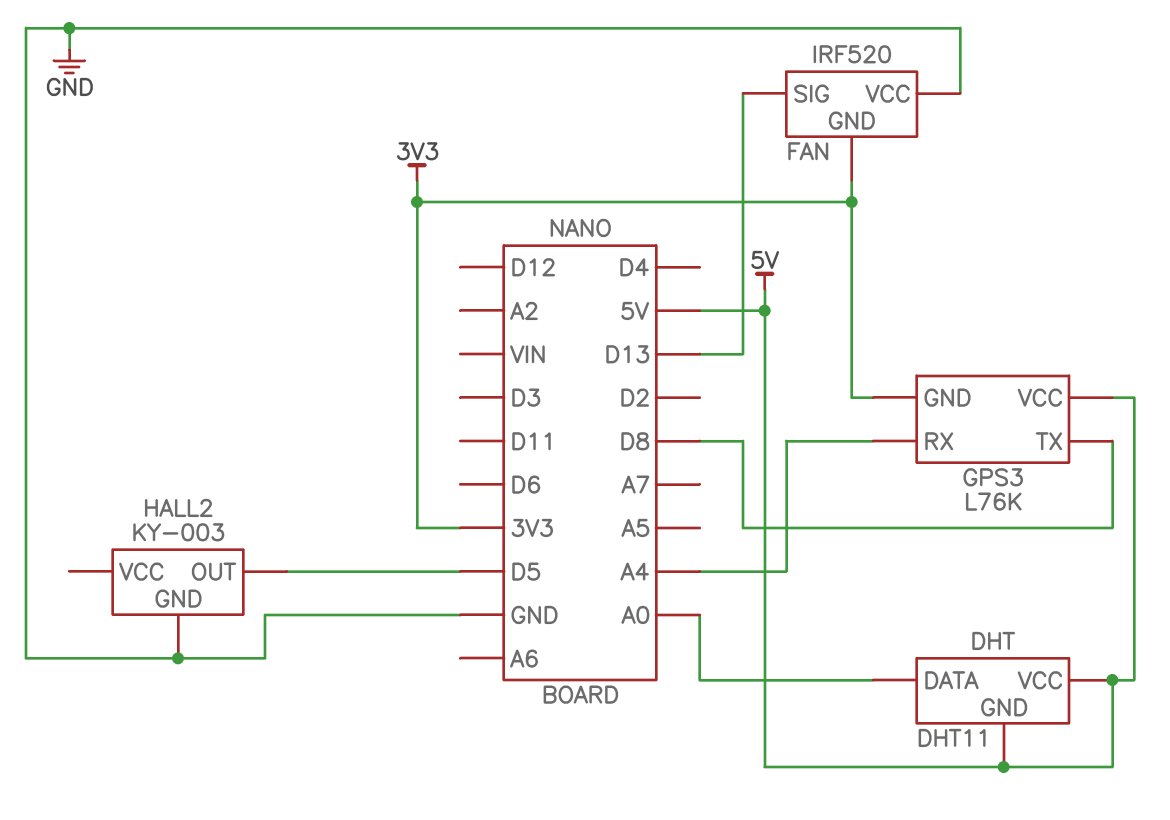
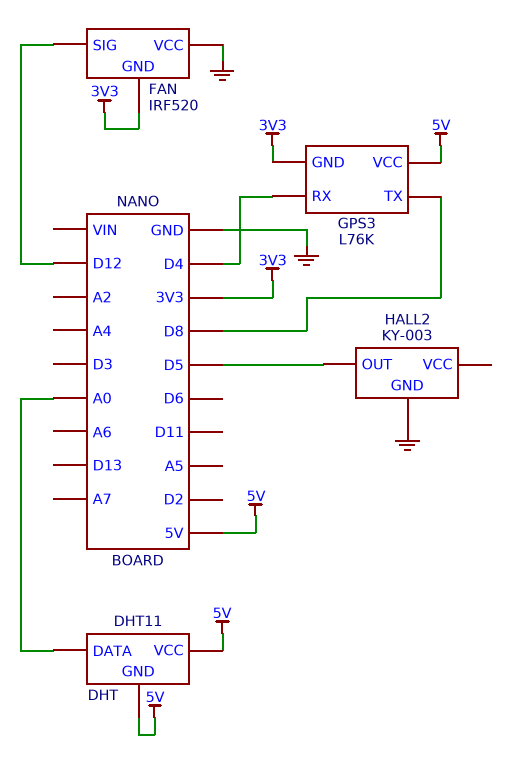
FAN pin SIG: D13 -> D12
GPS3 pin RX: A4 -> D4

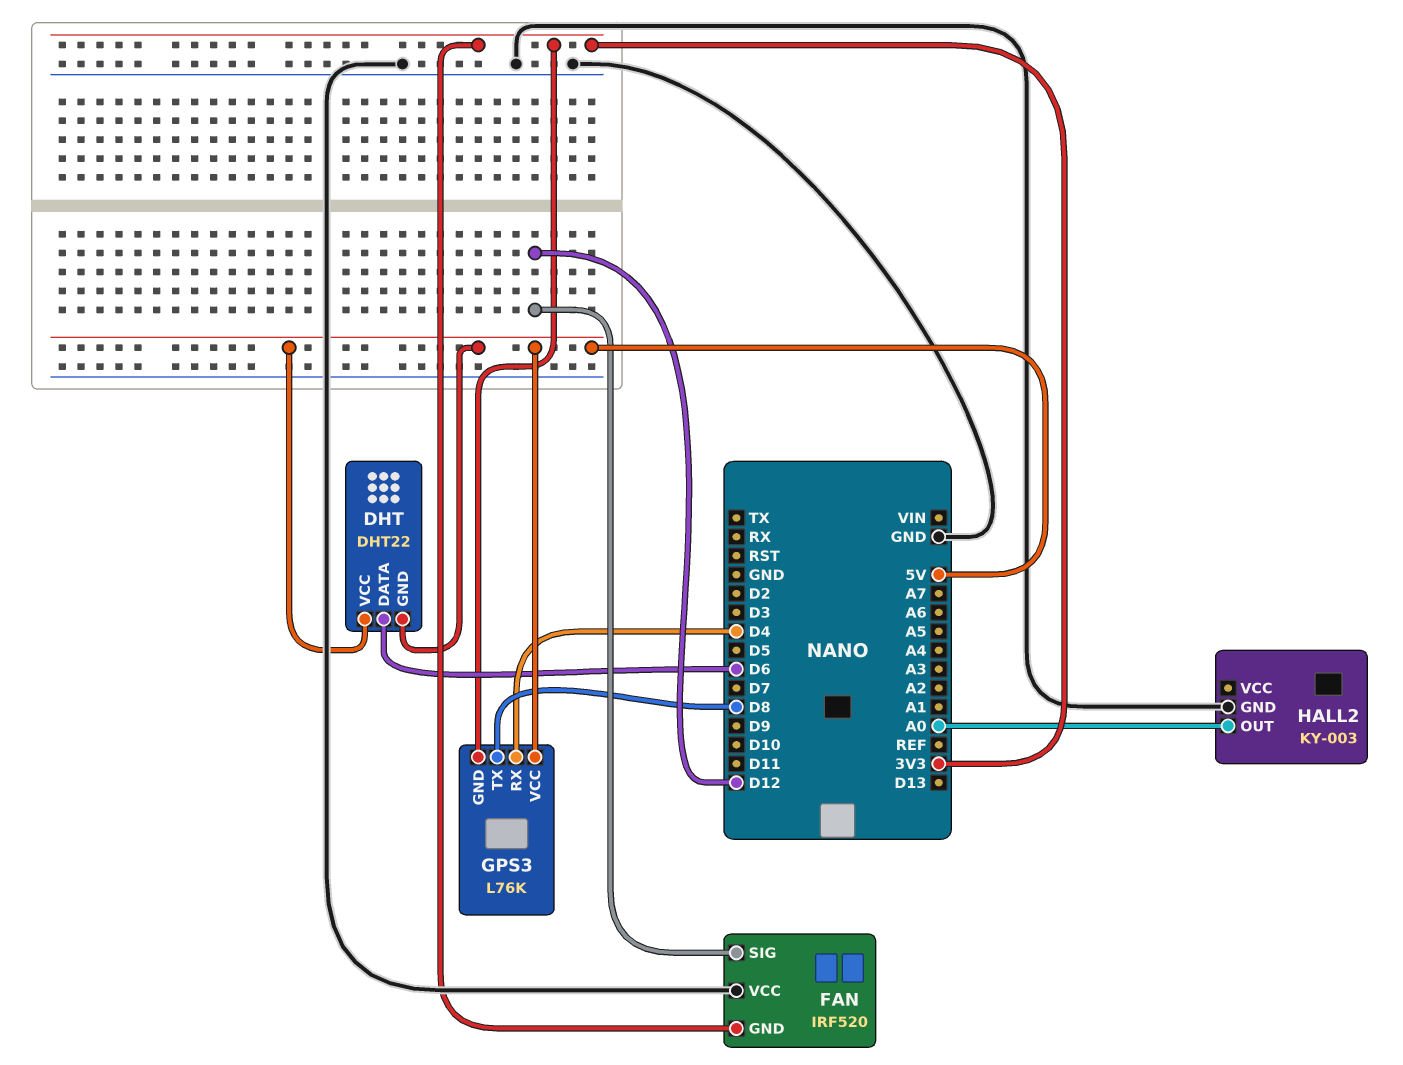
DHT: DHT11 -> DHT22
DHT pin DATA: A0 -> D6
HALL2 pin OUT: D5 -> A0

